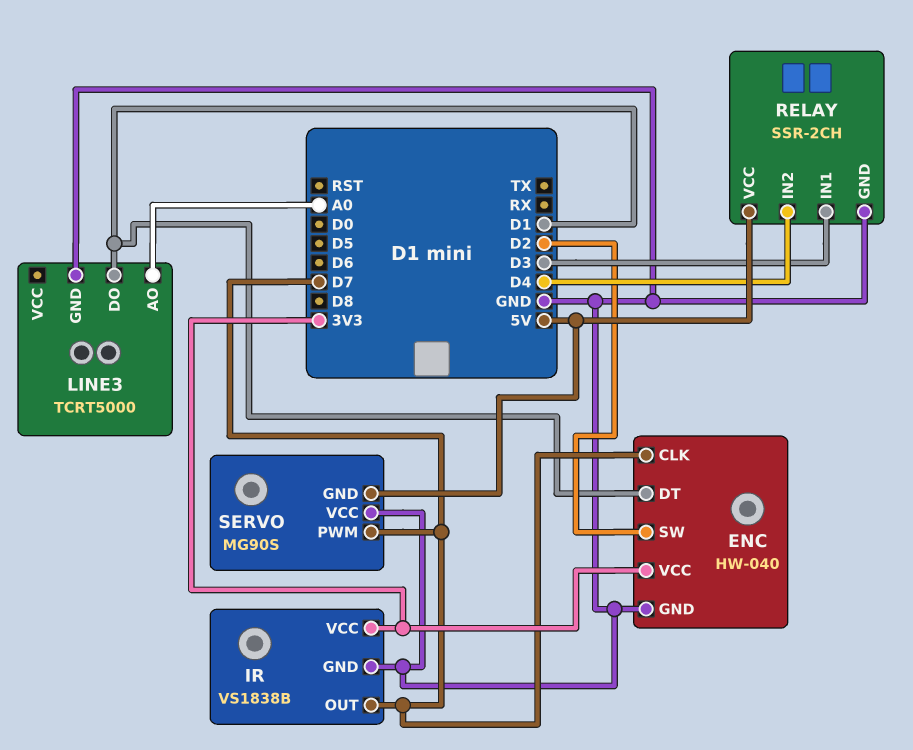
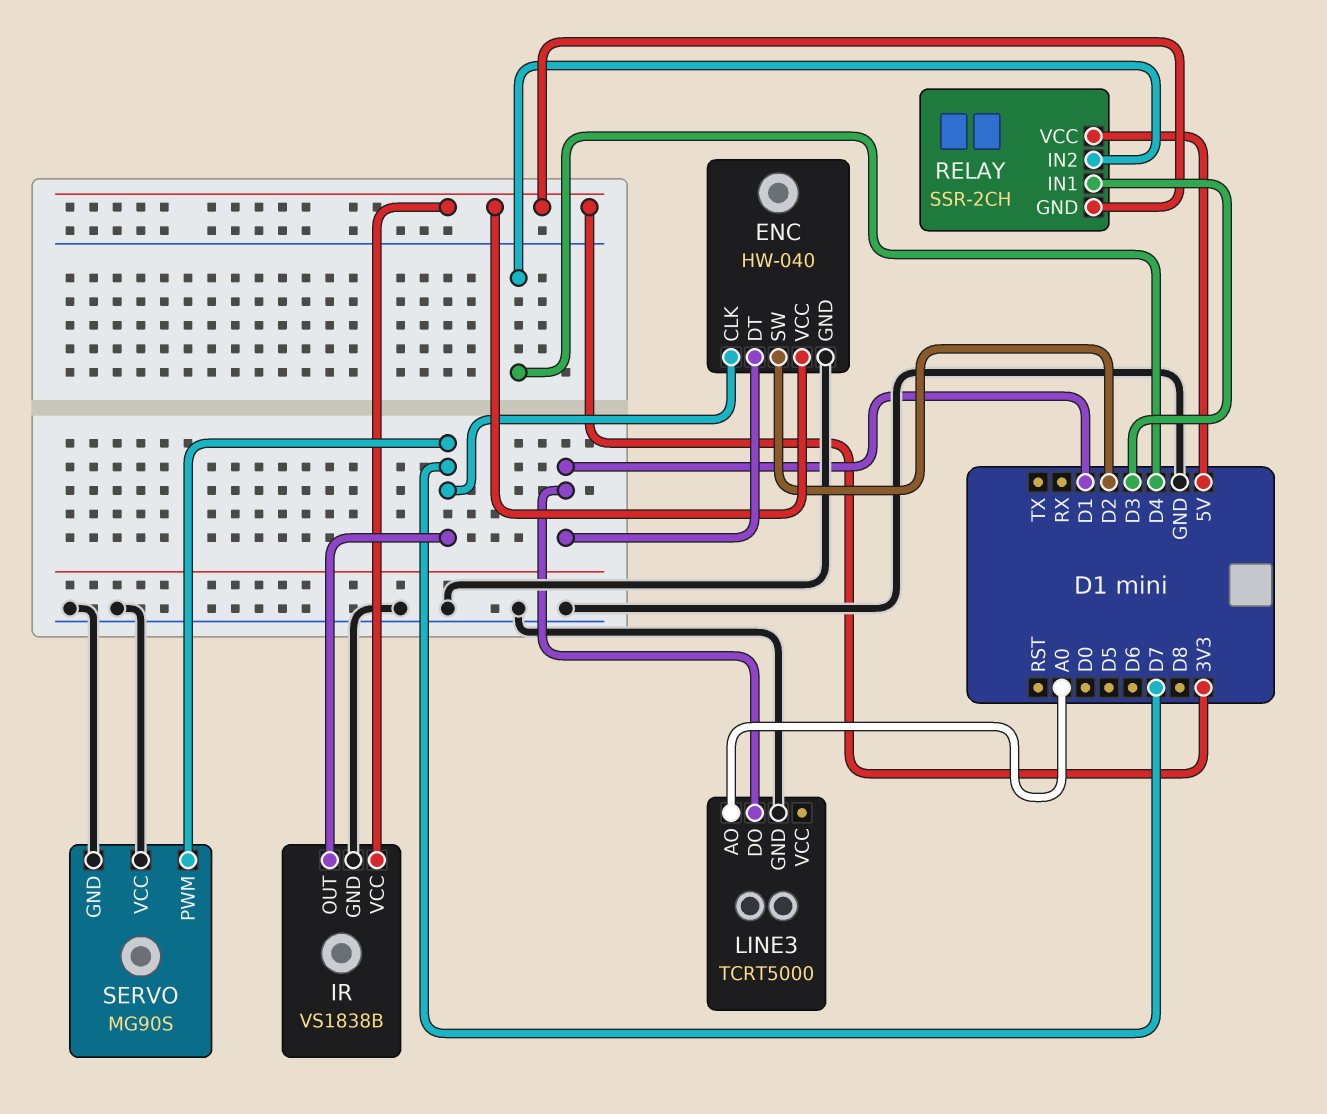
RELAY pin GND: GND -> 3V3
SERVO pin GND: 5V -> GND

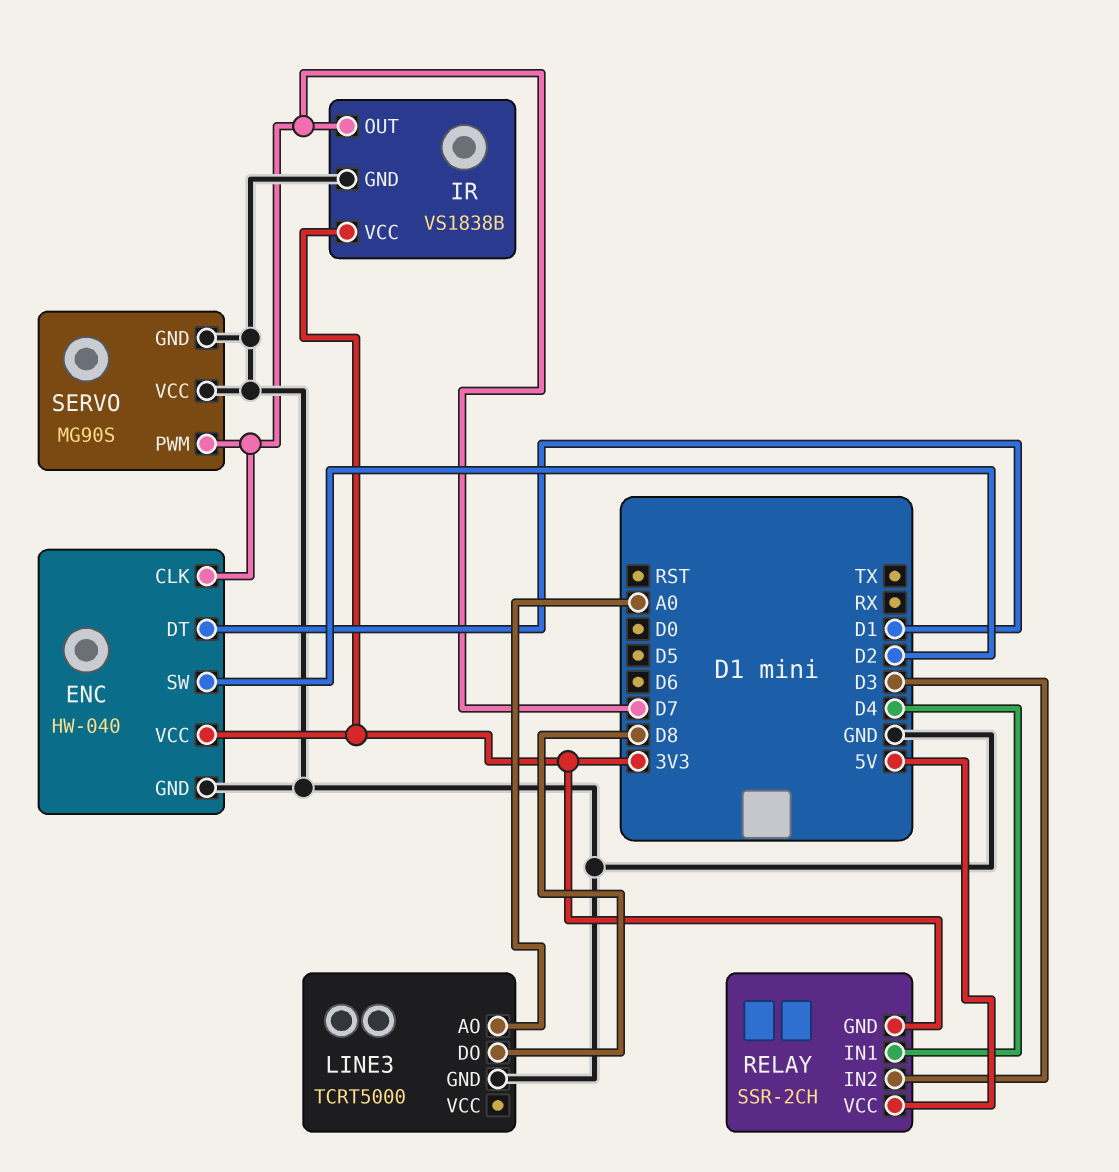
LINE3 pin DO: D1 -> D8
RELAY pin IN1: D3 -> D4
RELAY pin IN2: D4 -> D3

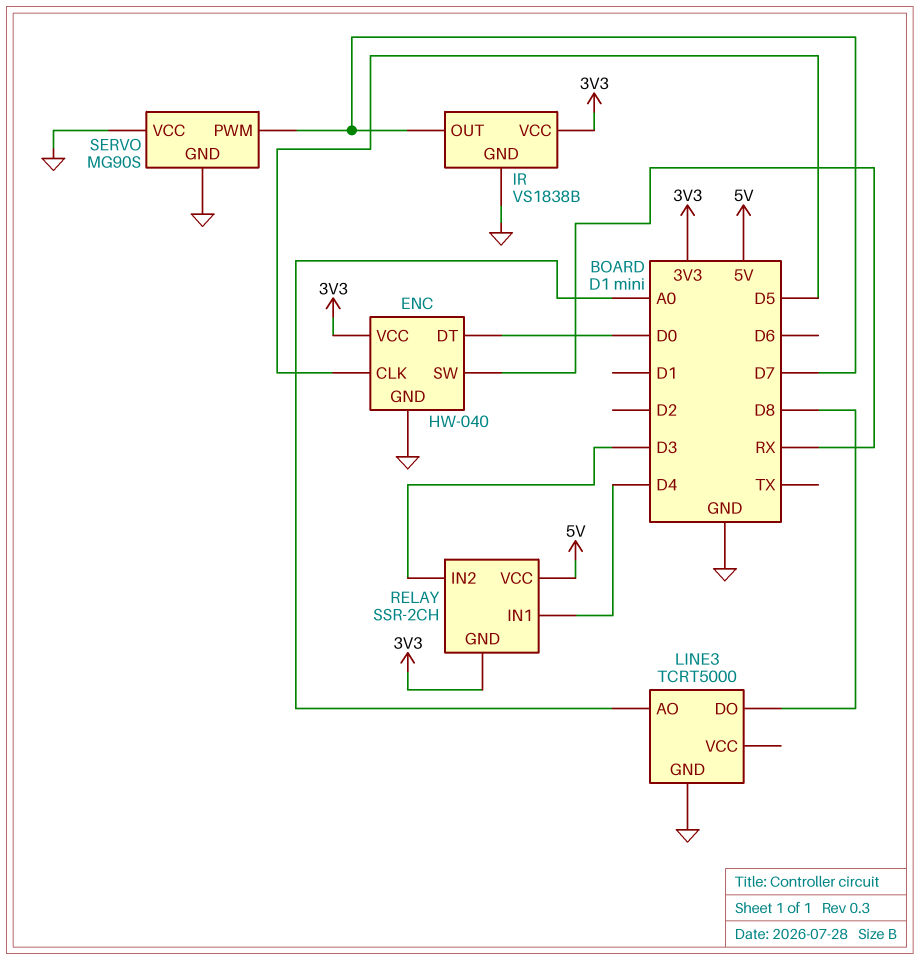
ENC pin CLK: D7 -> D5
ENC pin DT: D1 -> D0
ENC pin SW: D2 -> RX

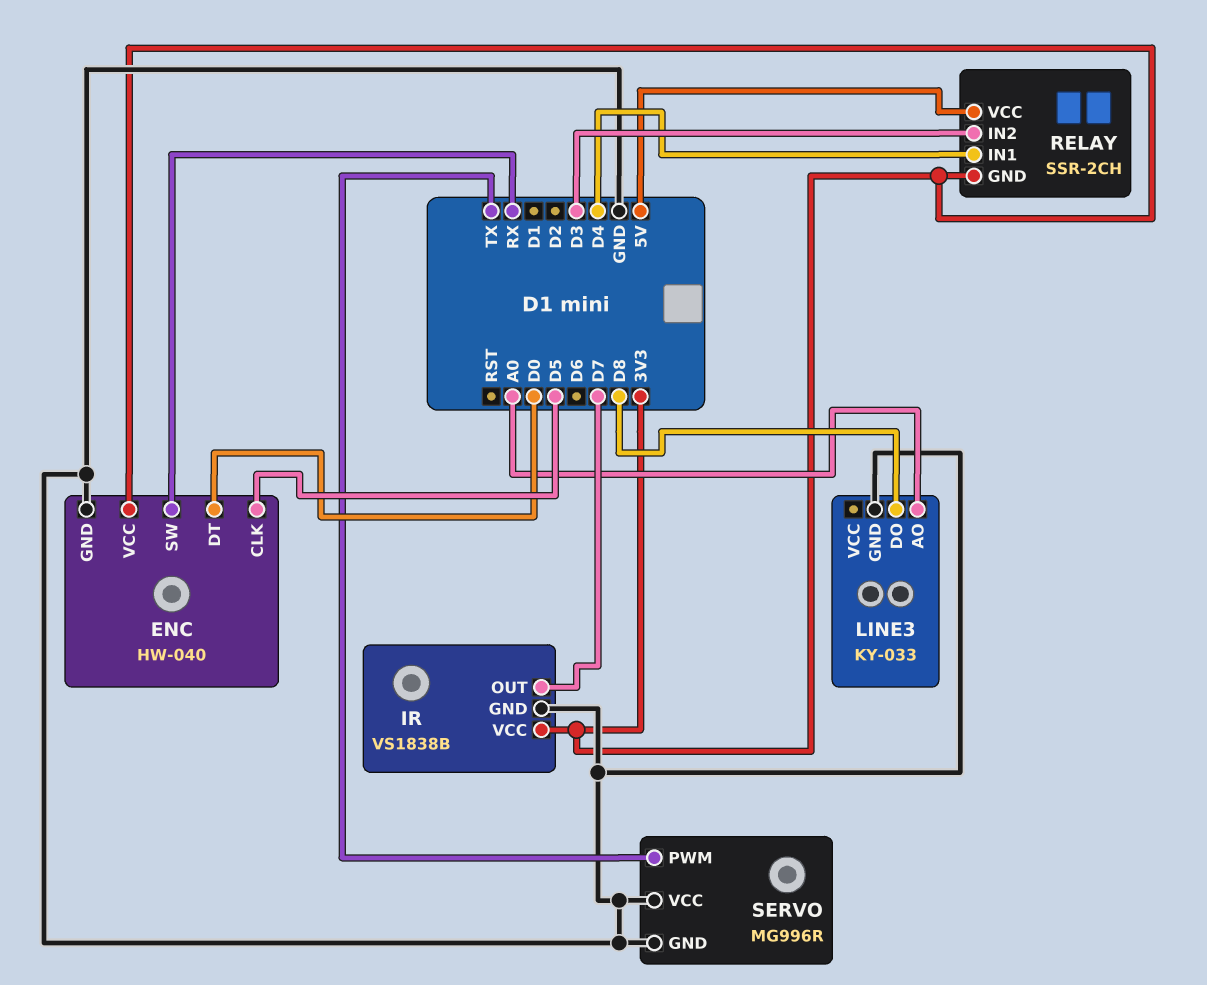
LINE3: TCRT5000 -> KY-033
SERVO: MG90S -> MG996R
SERVO pin PWM: D7 -> TX

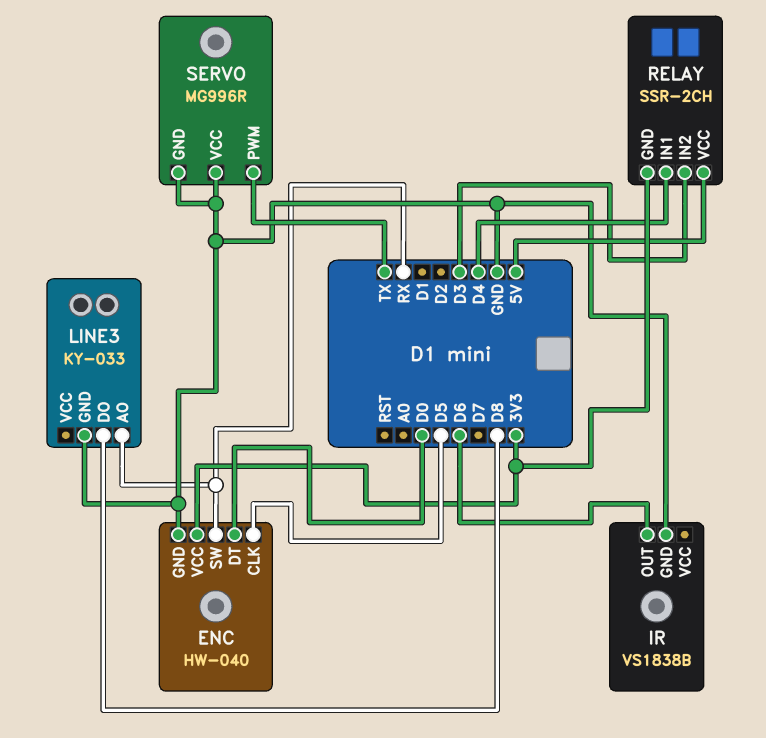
IR pin OUT: D7 -> D6
IR pin VCC: 3V3 -> none
LINE3 pin AO: A0 -> RX

